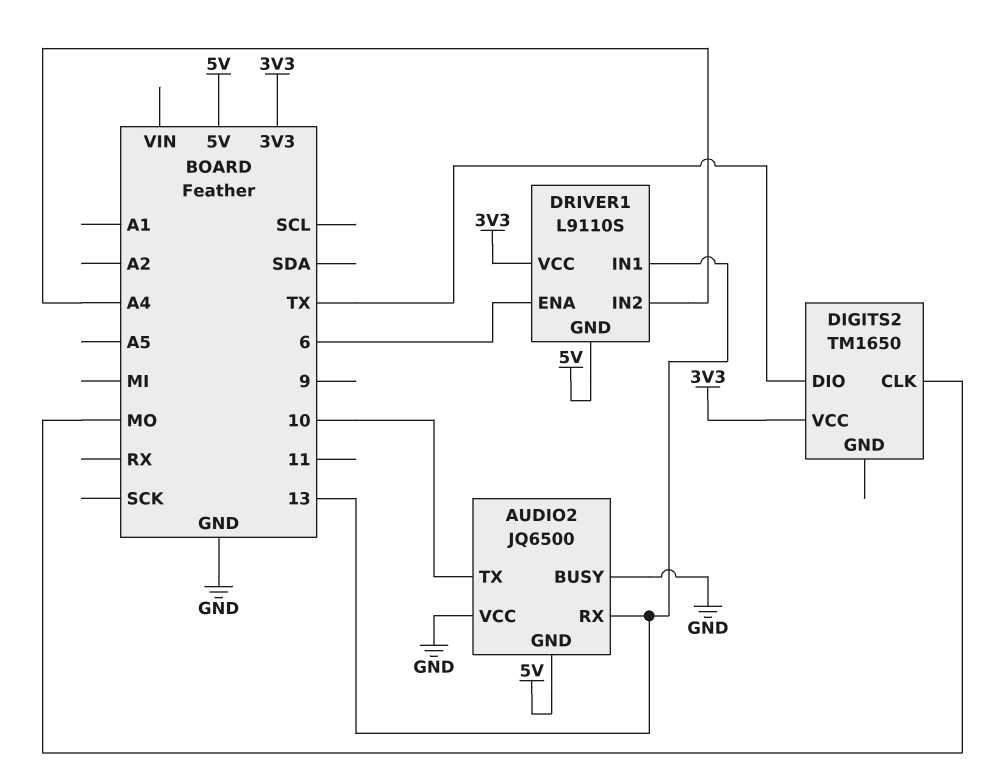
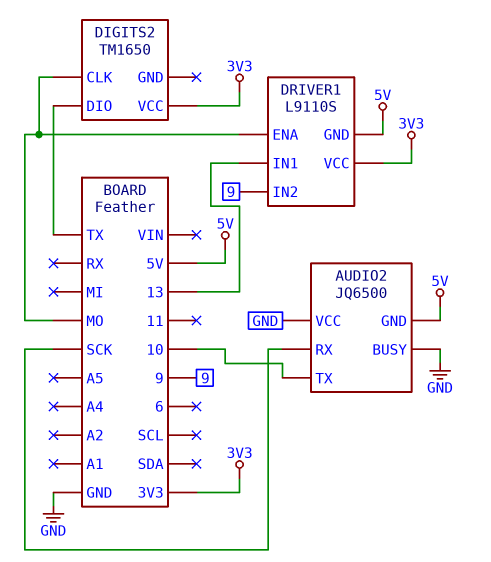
AUDIO2 pin RX: 13 -> SCK
DRIVER1 pin ENA: 6 -> MO
DRIVER1 pin IN2: A4 -> 9

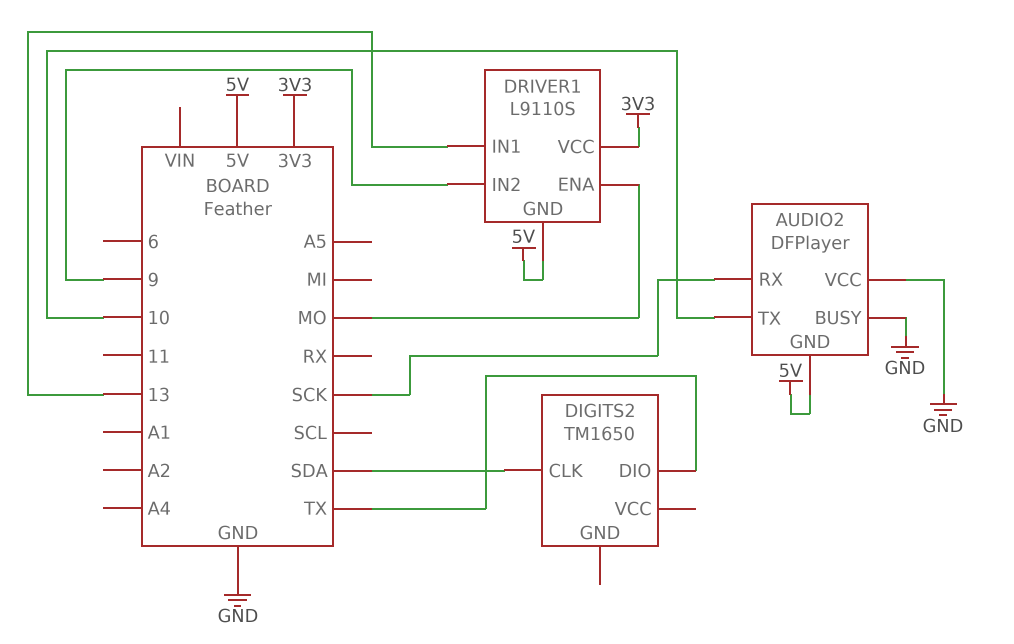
AUDIO2: JQ6500 -> DFPlayer
DIGITS2 pin CLK: MO -> SDA
DIGITS2 pin VCC: 3V3 -> none

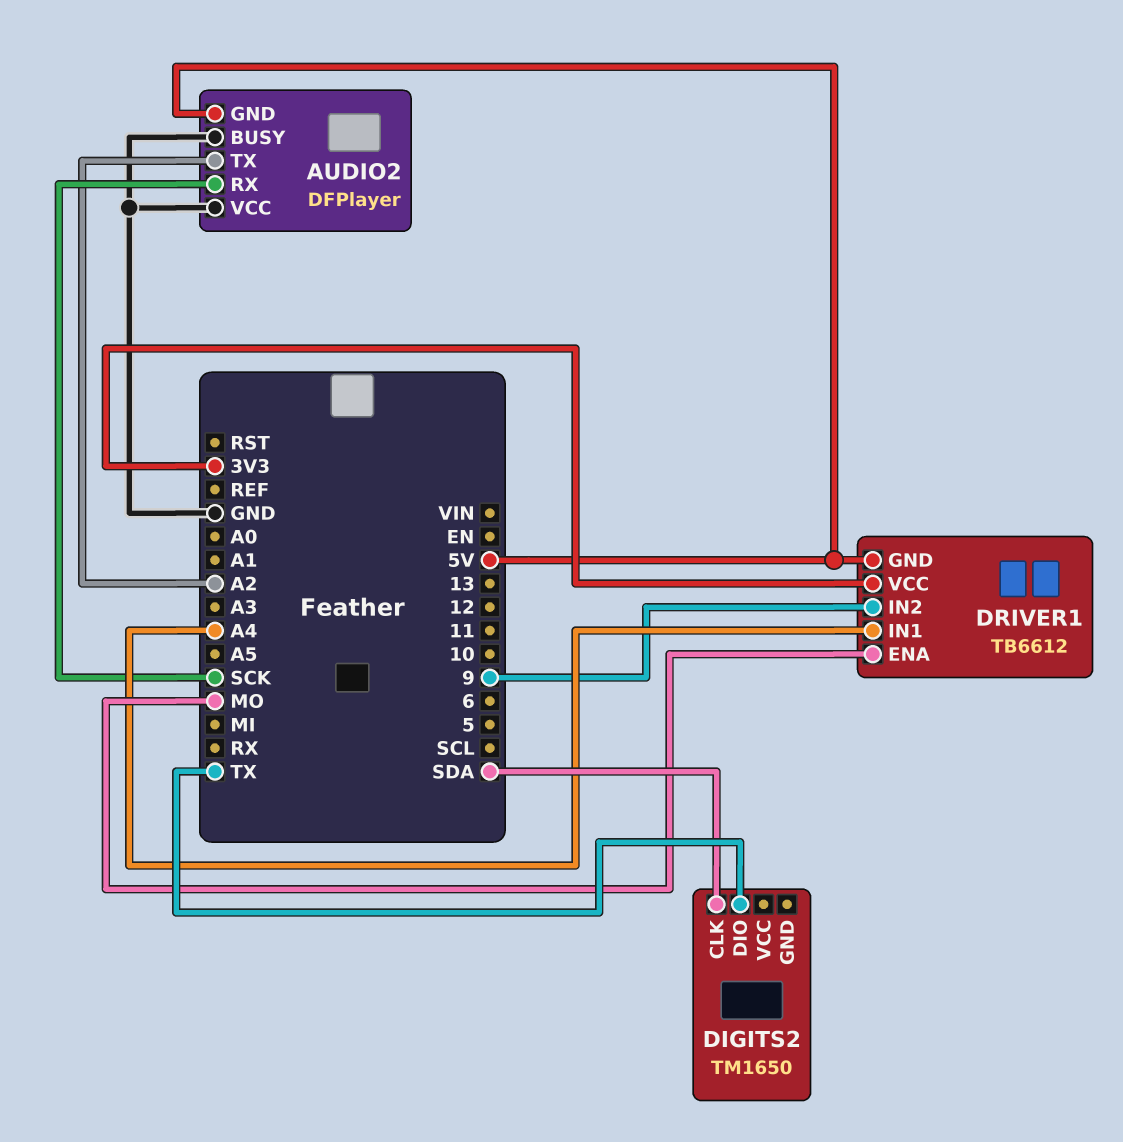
AUDIO2 pin TX: 10 -> A2
DRIVER1: L9110S -> TB6612
DRIVER1 pin IN1: 13 -> A4

